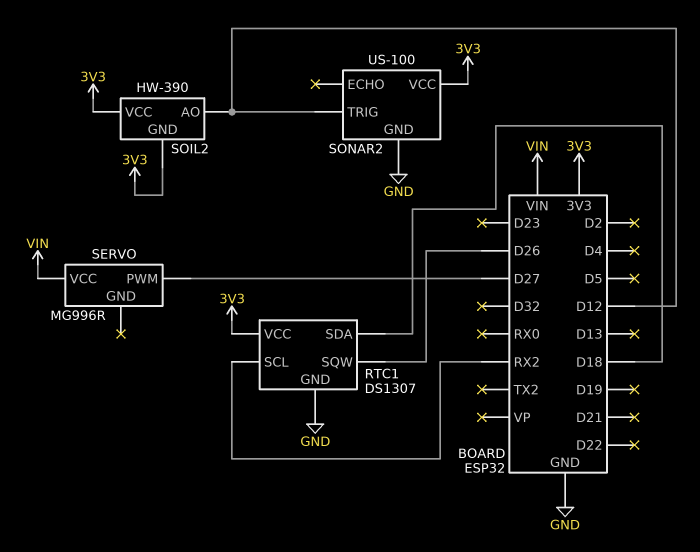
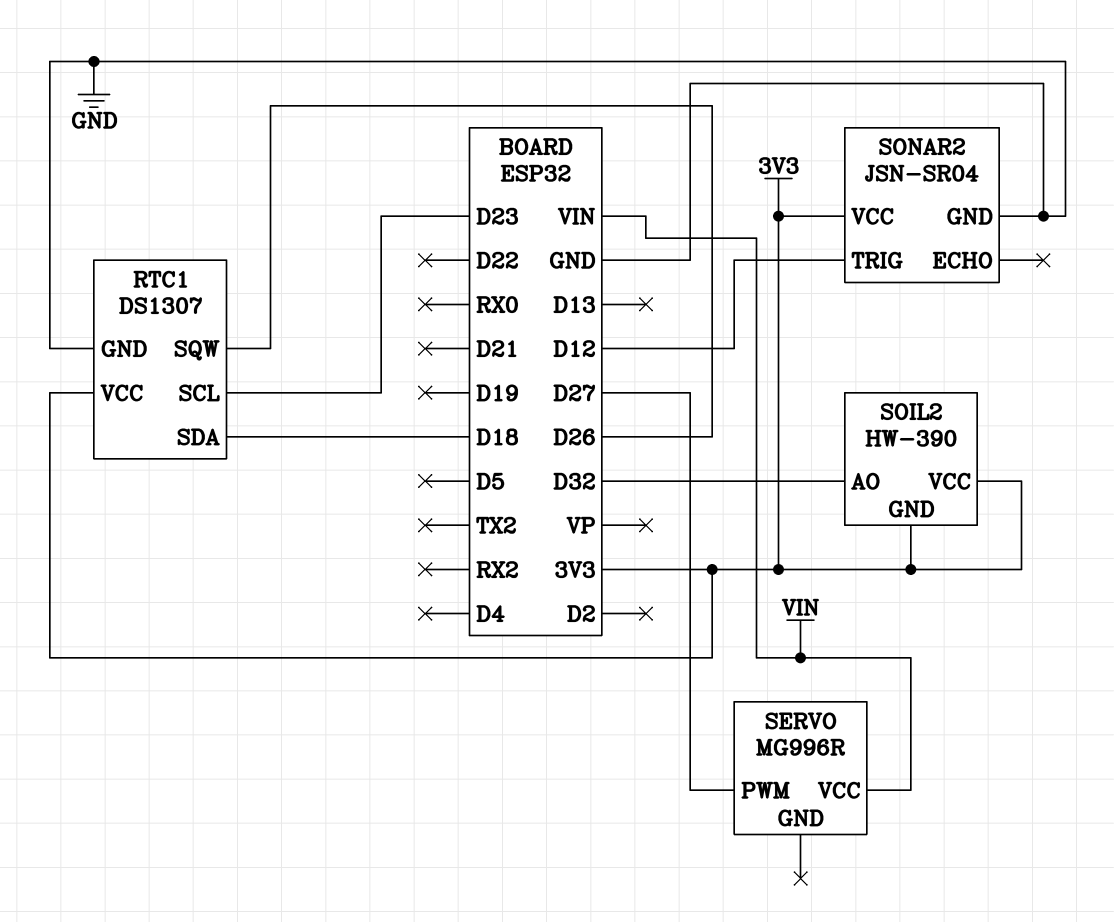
RTC1 pin SCL: RX2 -> D23
SOIL2 pin AO: D12 -> D32
SONAR2: US-100 -> JSN-SR04

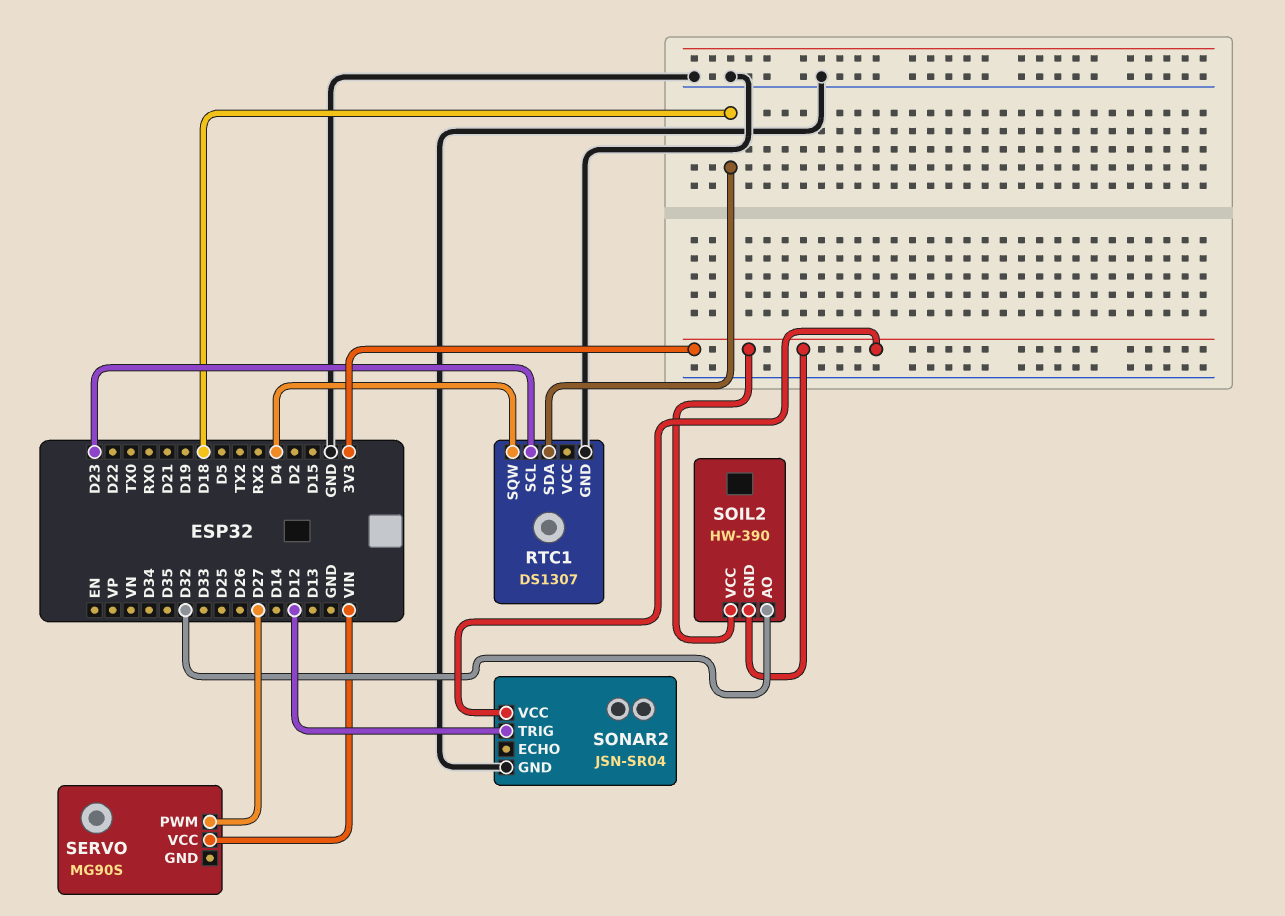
RTC1 pin SQW: D26 -> D4
RTC1 pin VCC: 3V3 -> none
SERVO: MG996R -> MG90S

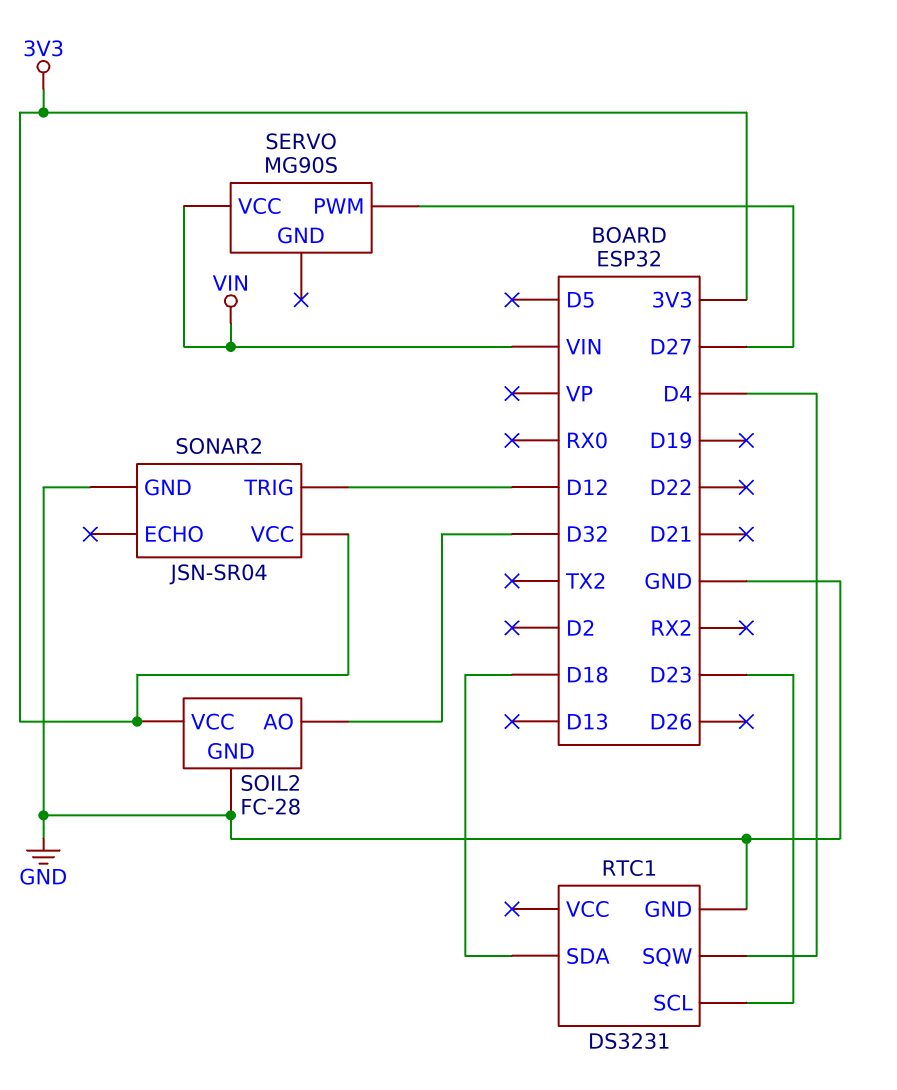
RTC1: DS1307 -> DS3231
SOIL2: HW-390 -> FC-28
SOIL2 pin GND: 3V3 -> GND

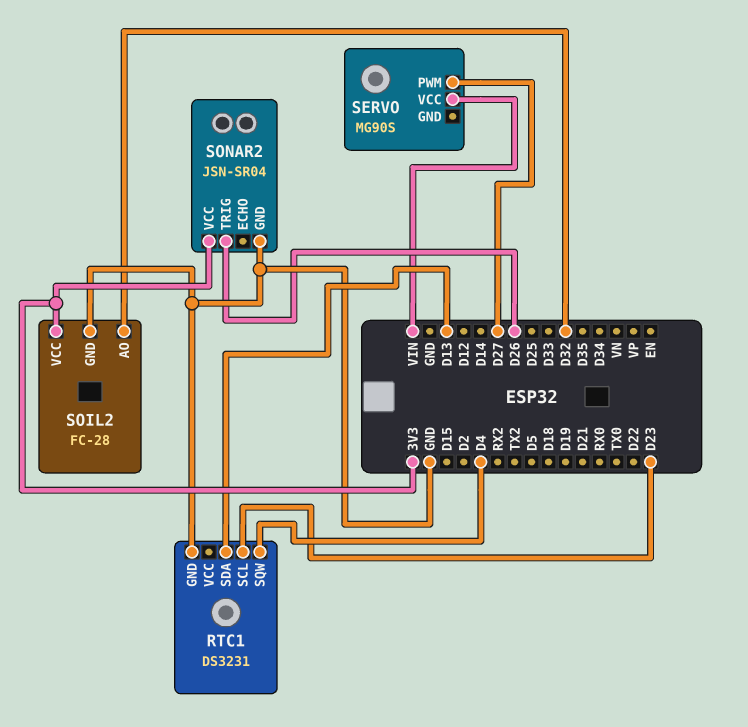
RTC1 pin SDA: D18 -> D13
SONAR2 pin TRIG: D12 -> D26

